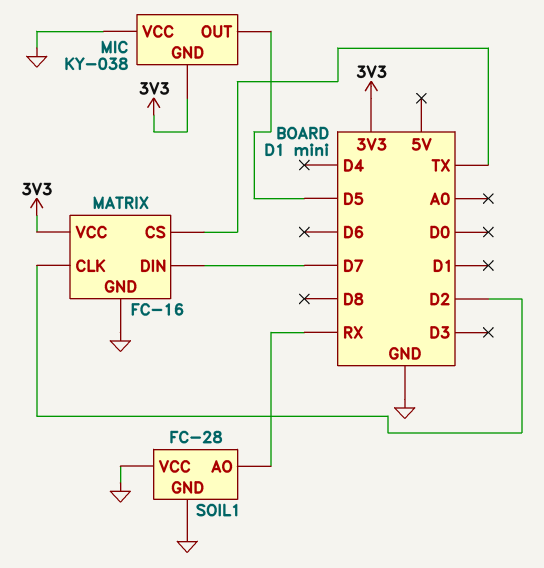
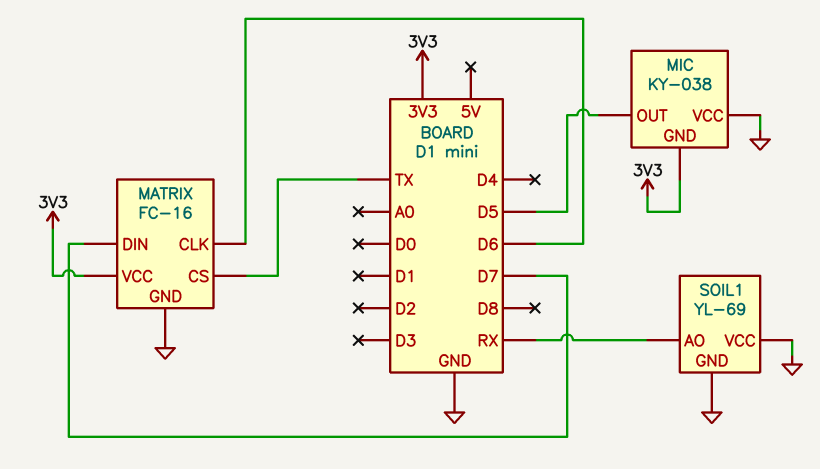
MATRIX pin CLK: D2 -> D6
SOIL1: FC-28 -> YL-69

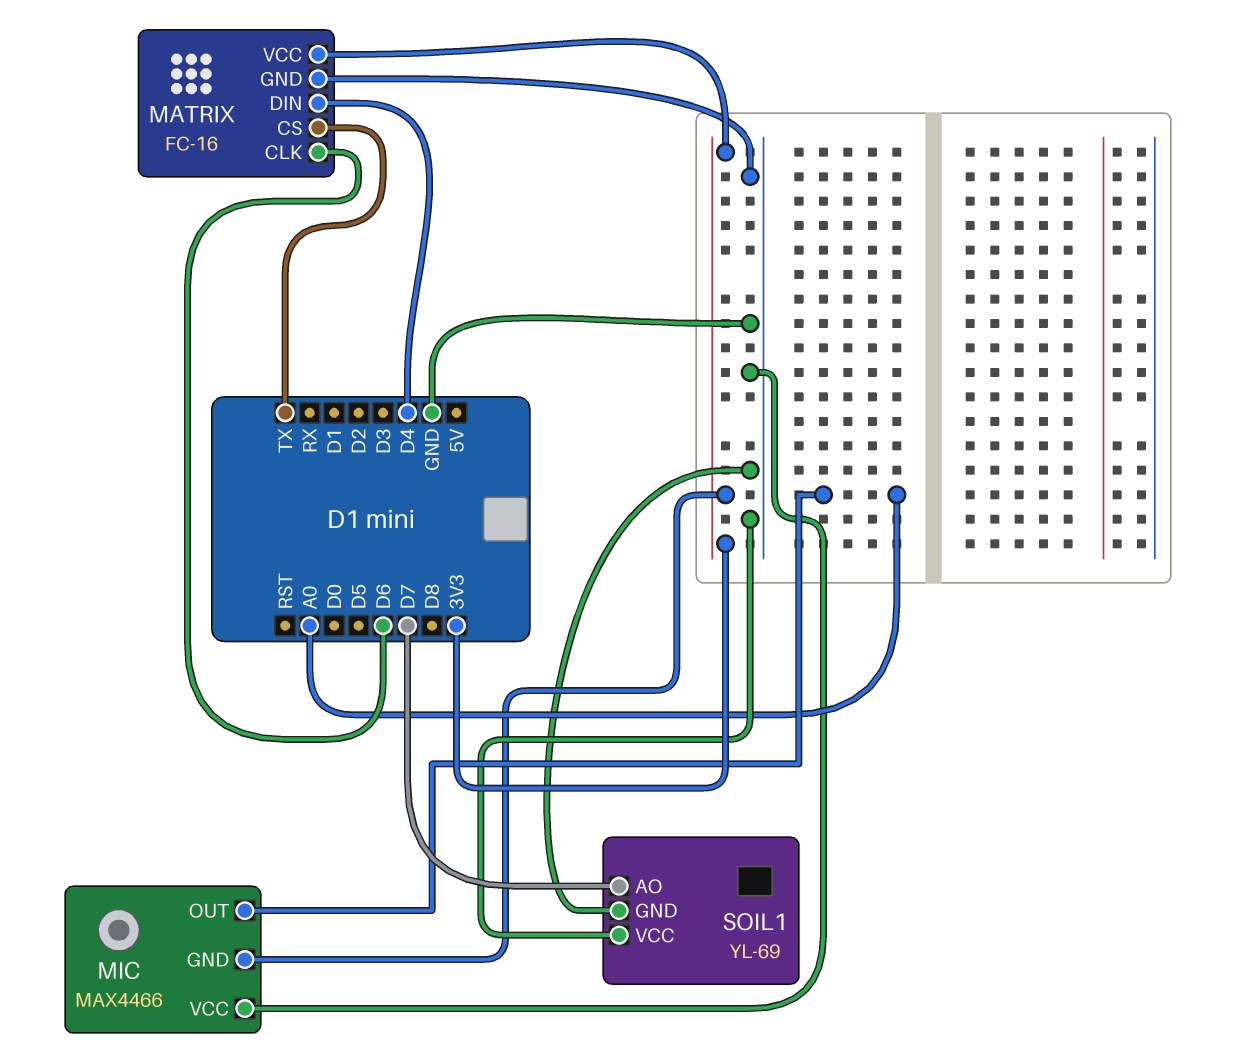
MATRIX pin DIN: D7 -> D4
MIC: KY-038 -> MAX4466
MIC pin OUT: D5 -> A0
SOIL1 pin AO: RX -> D7

